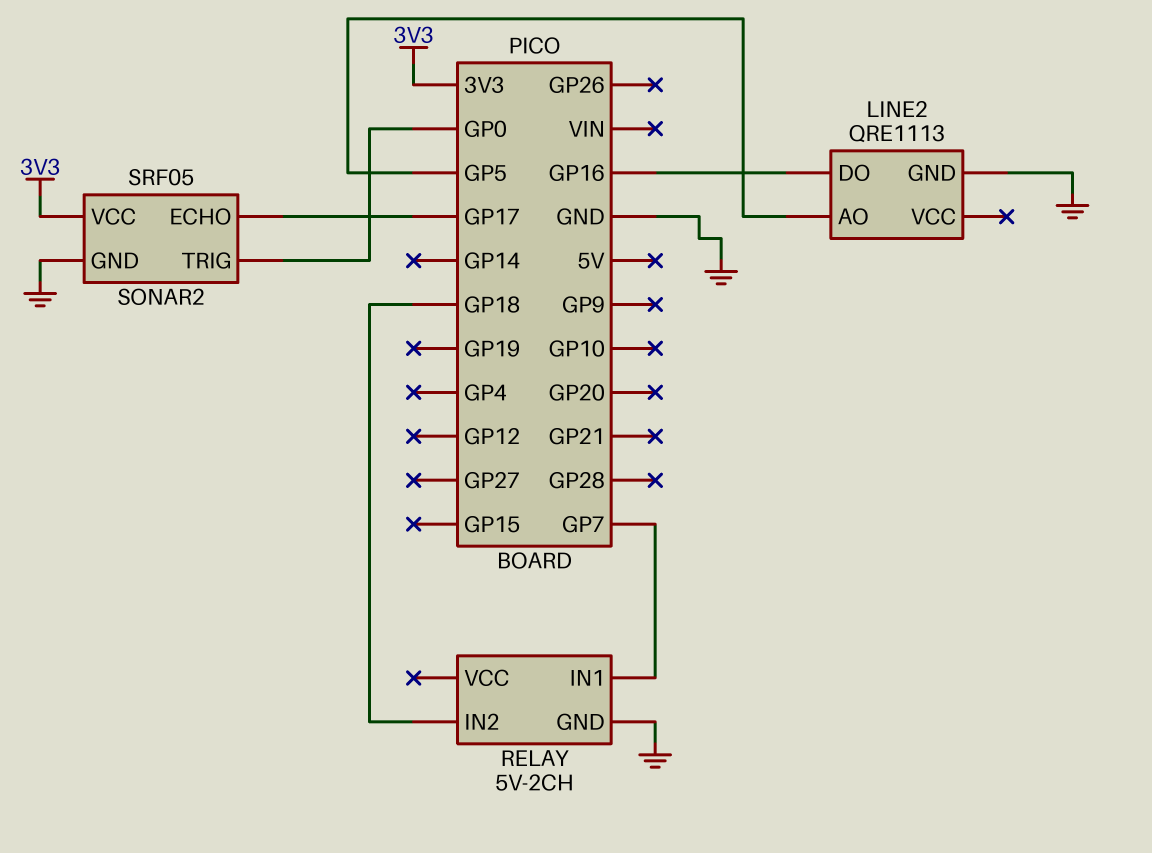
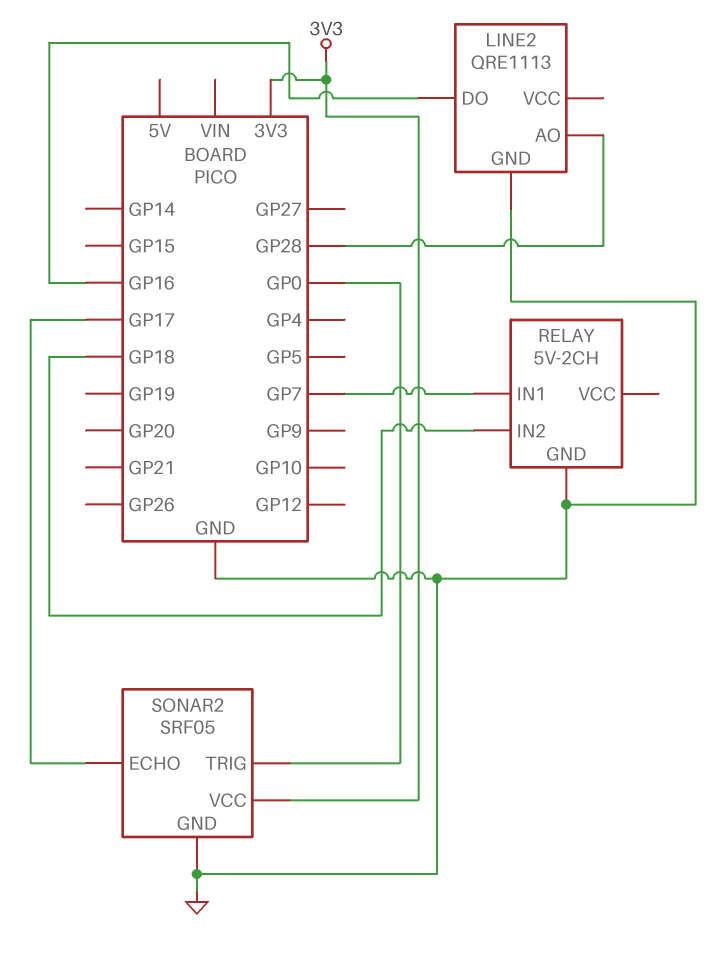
LINE2 pin AO: GP5 -> GP28

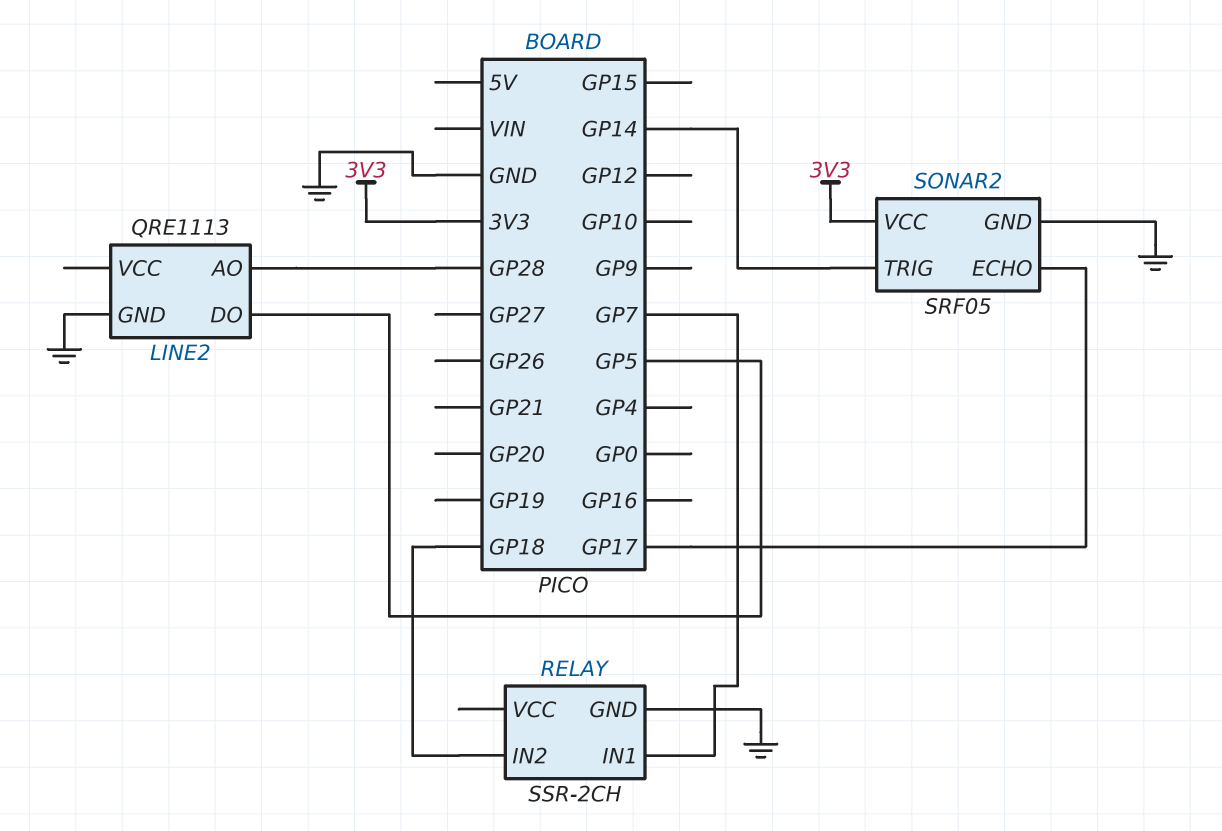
LINE2 pin DO: GP16 -> GP5
RELAY: 5V-2CH -> SSR-2CH
SONAR2 pin TRIG: GP0 -> GP14

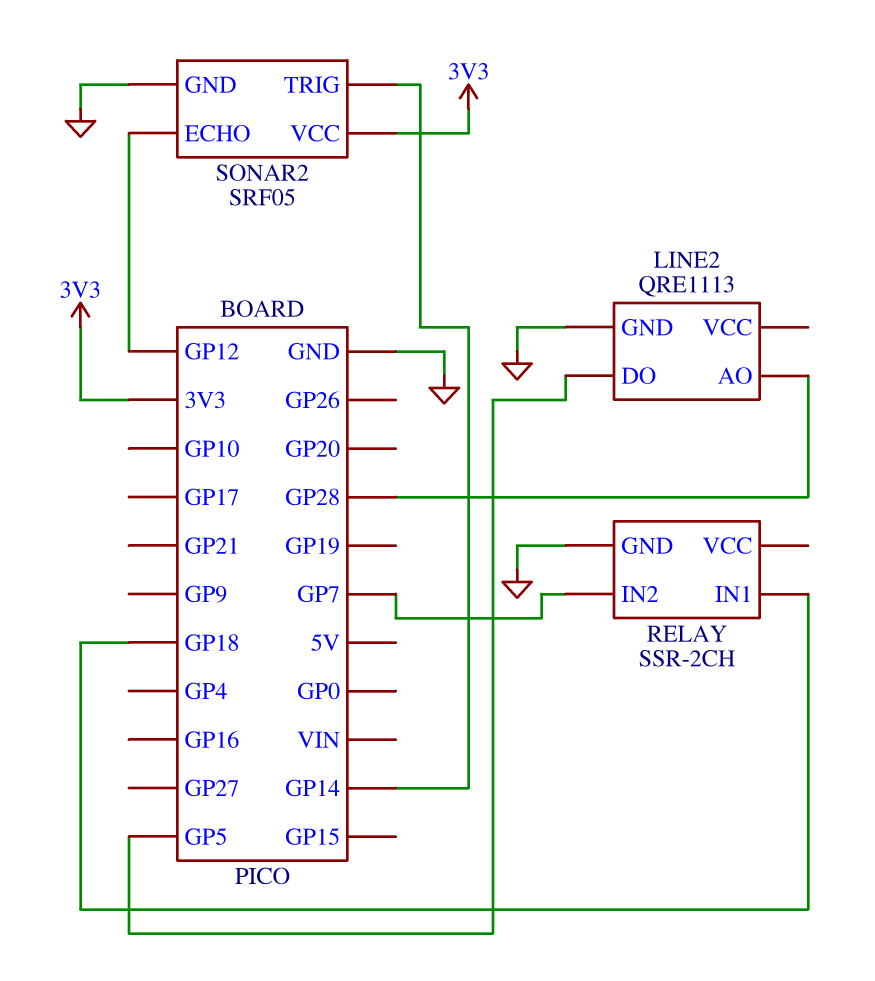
RELAY pin IN1: GP7 -> GP18
RELAY pin IN2: GP18 -> GP7
SONAR2 pin ECHO: GP17 -> GP12

